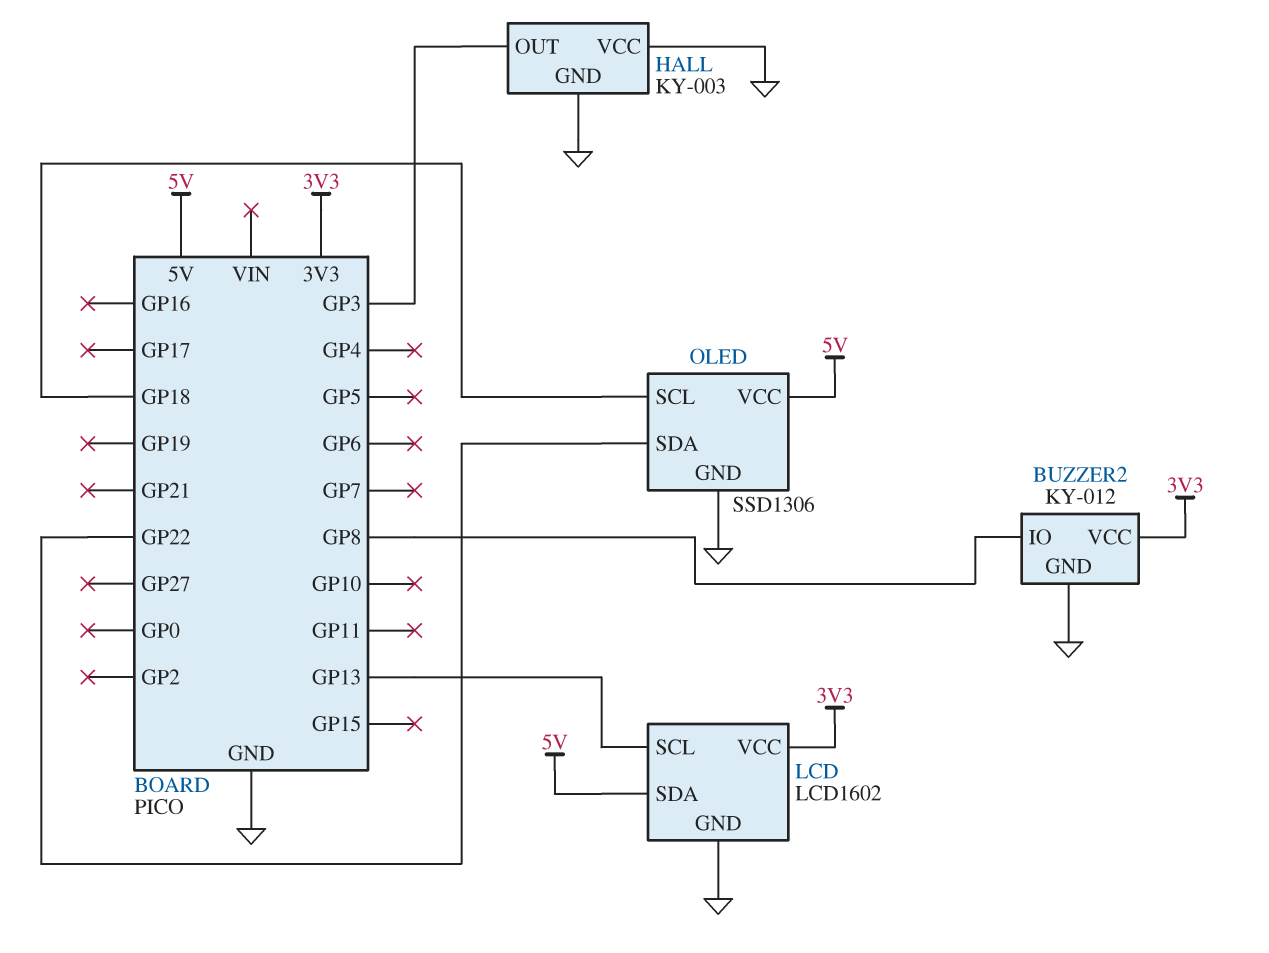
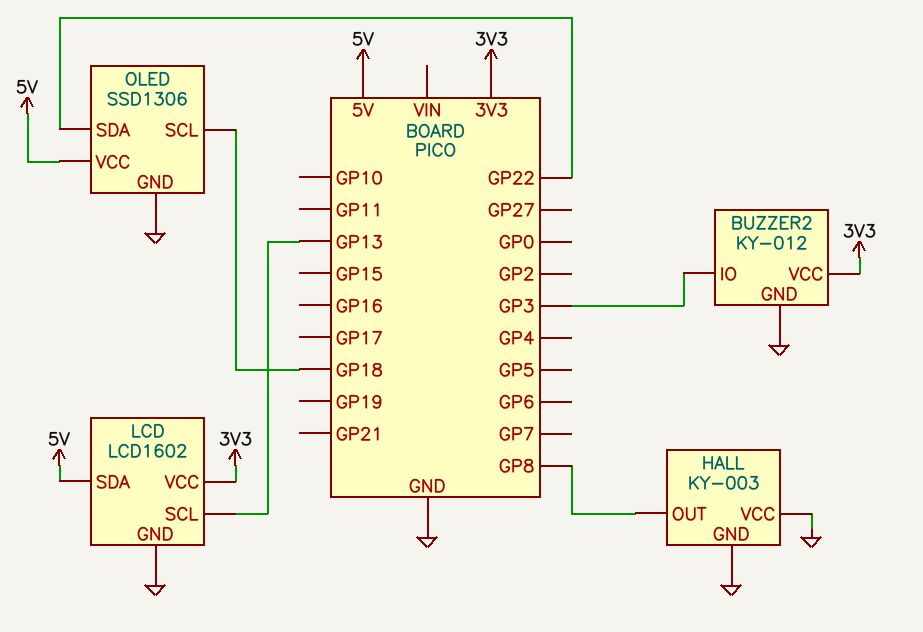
BUZZER2 pin IO: GP8 -> GP3
HALL pin OUT: GP3 -> GP8

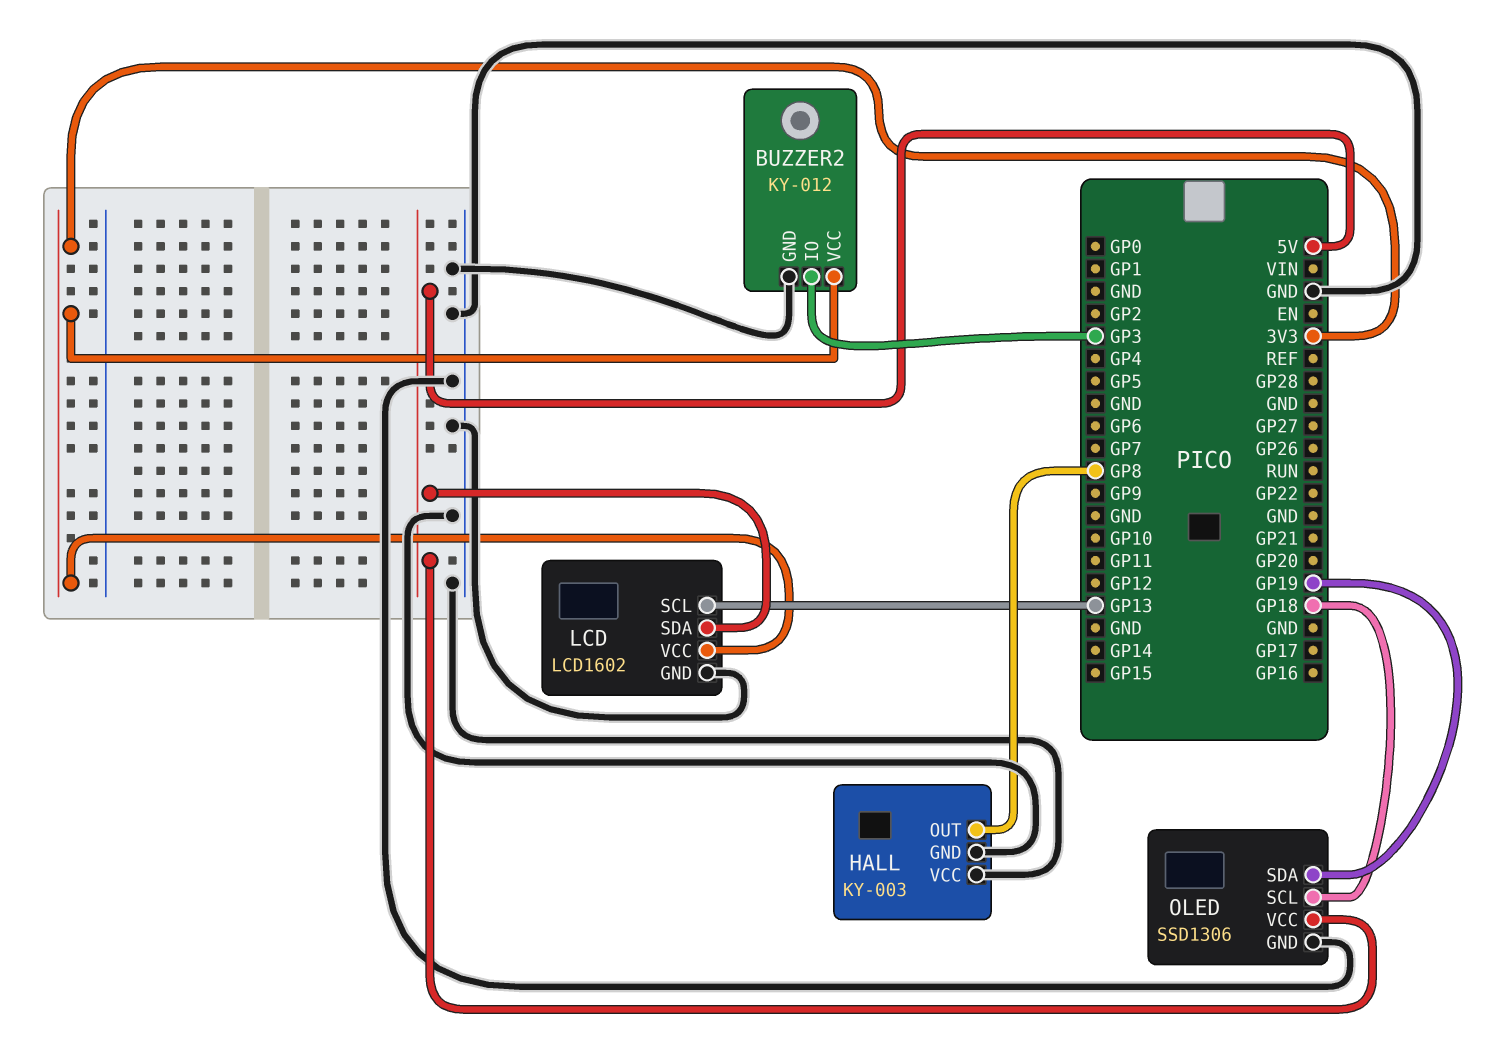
OLED pin SDA: GP22 -> GP19

